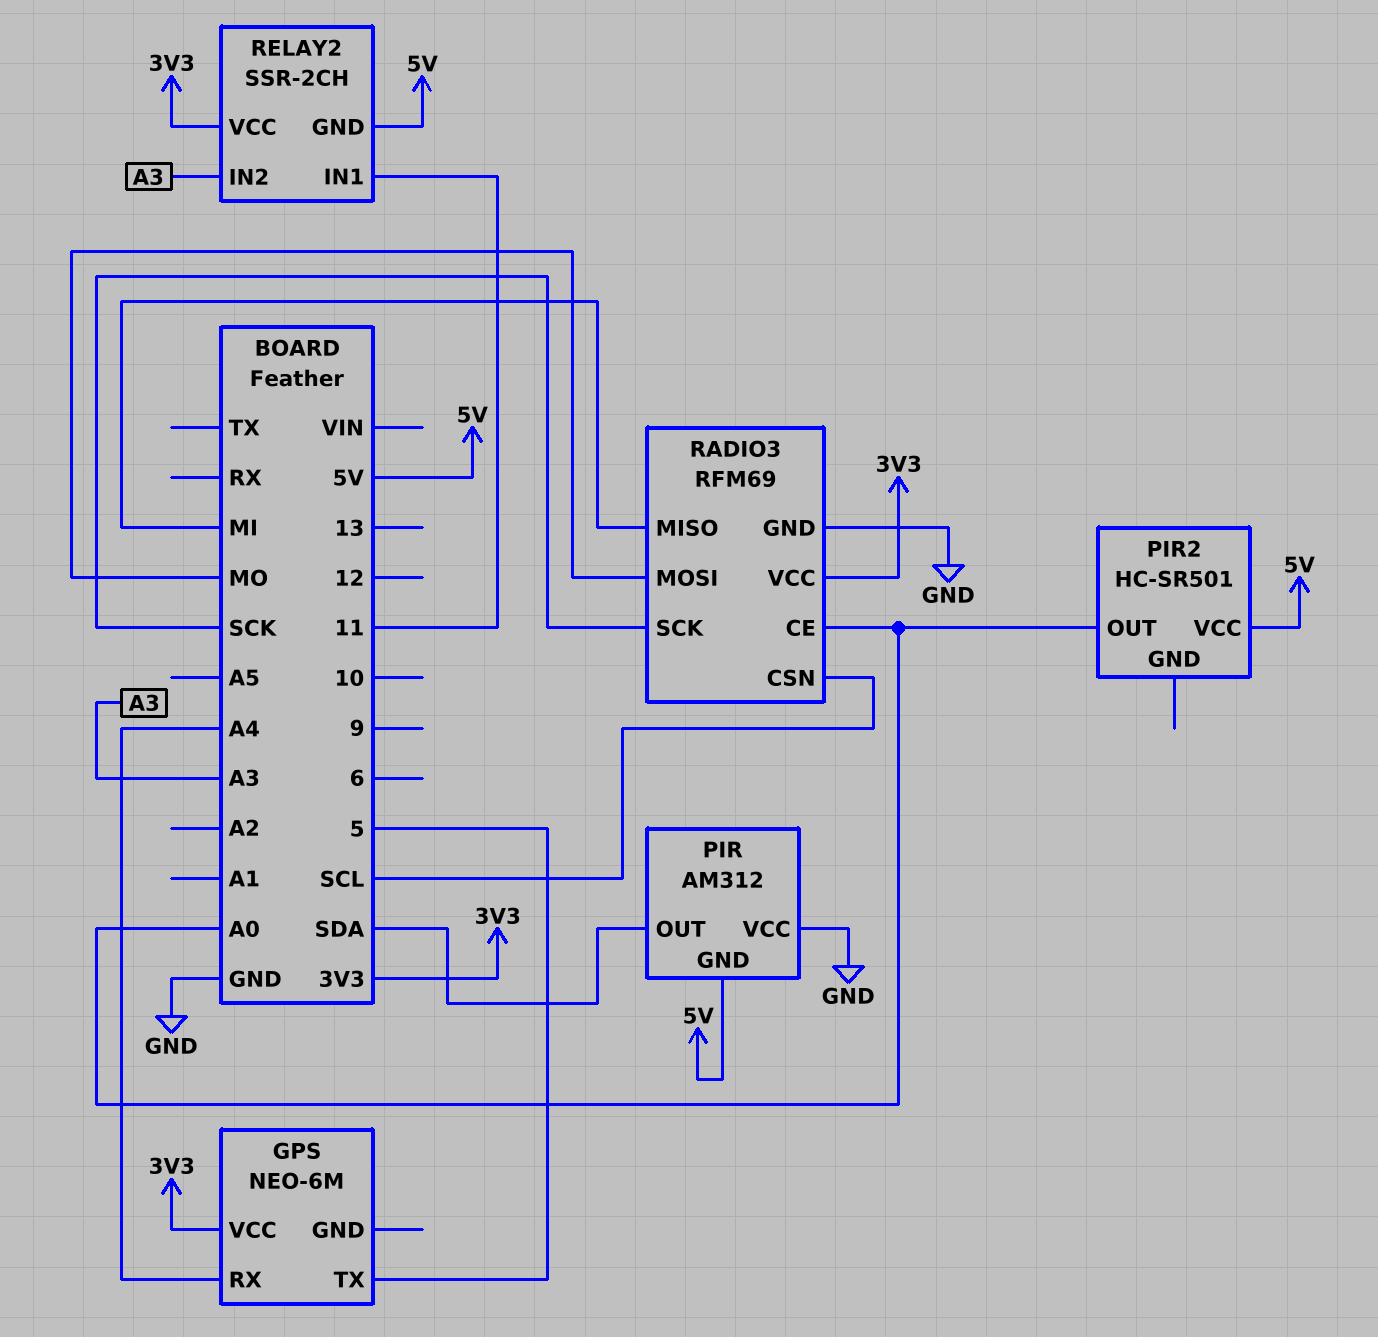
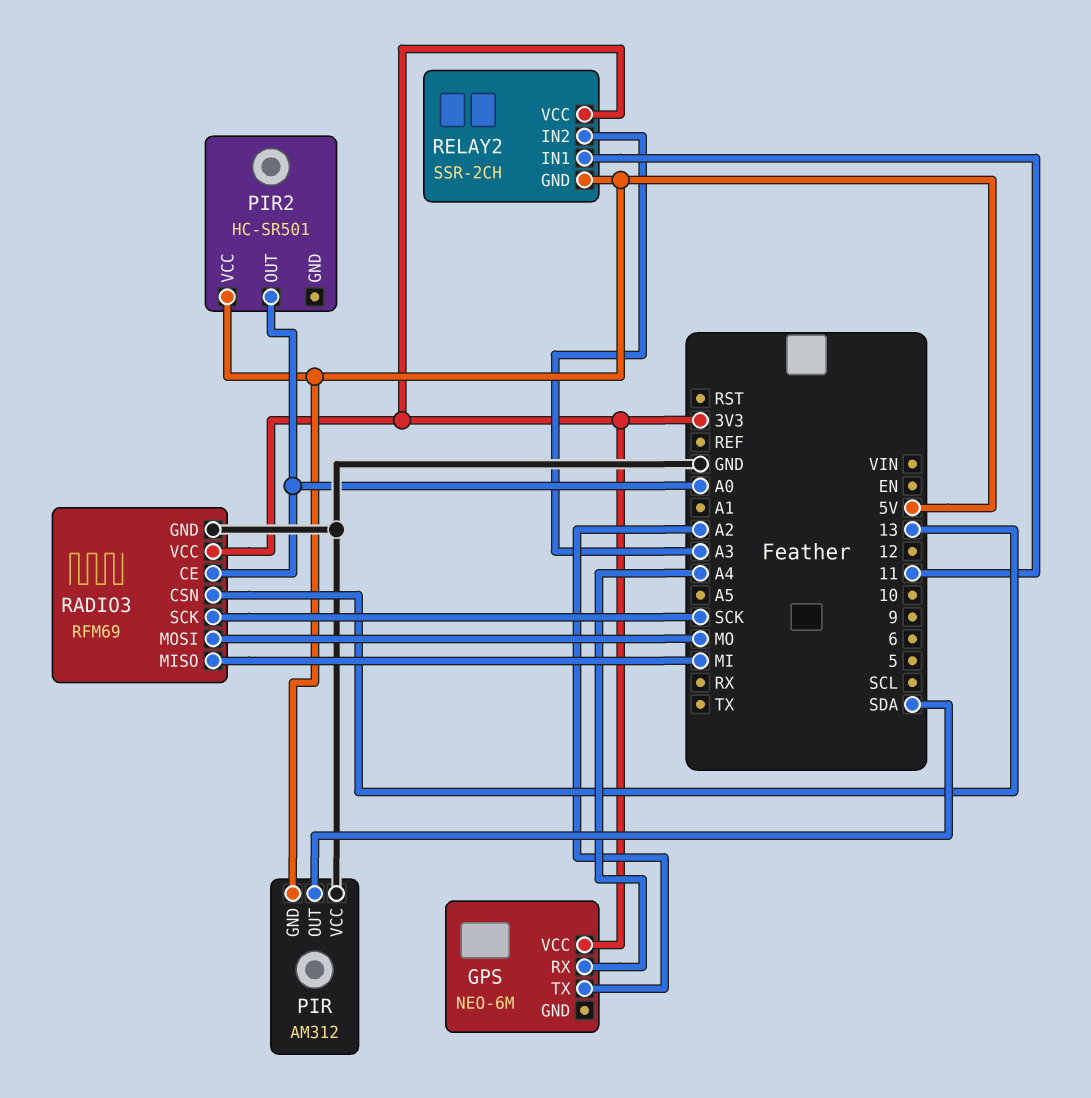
GPS pin TX: 5 -> A2
RADIO3 pin CSN: SCL -> 13

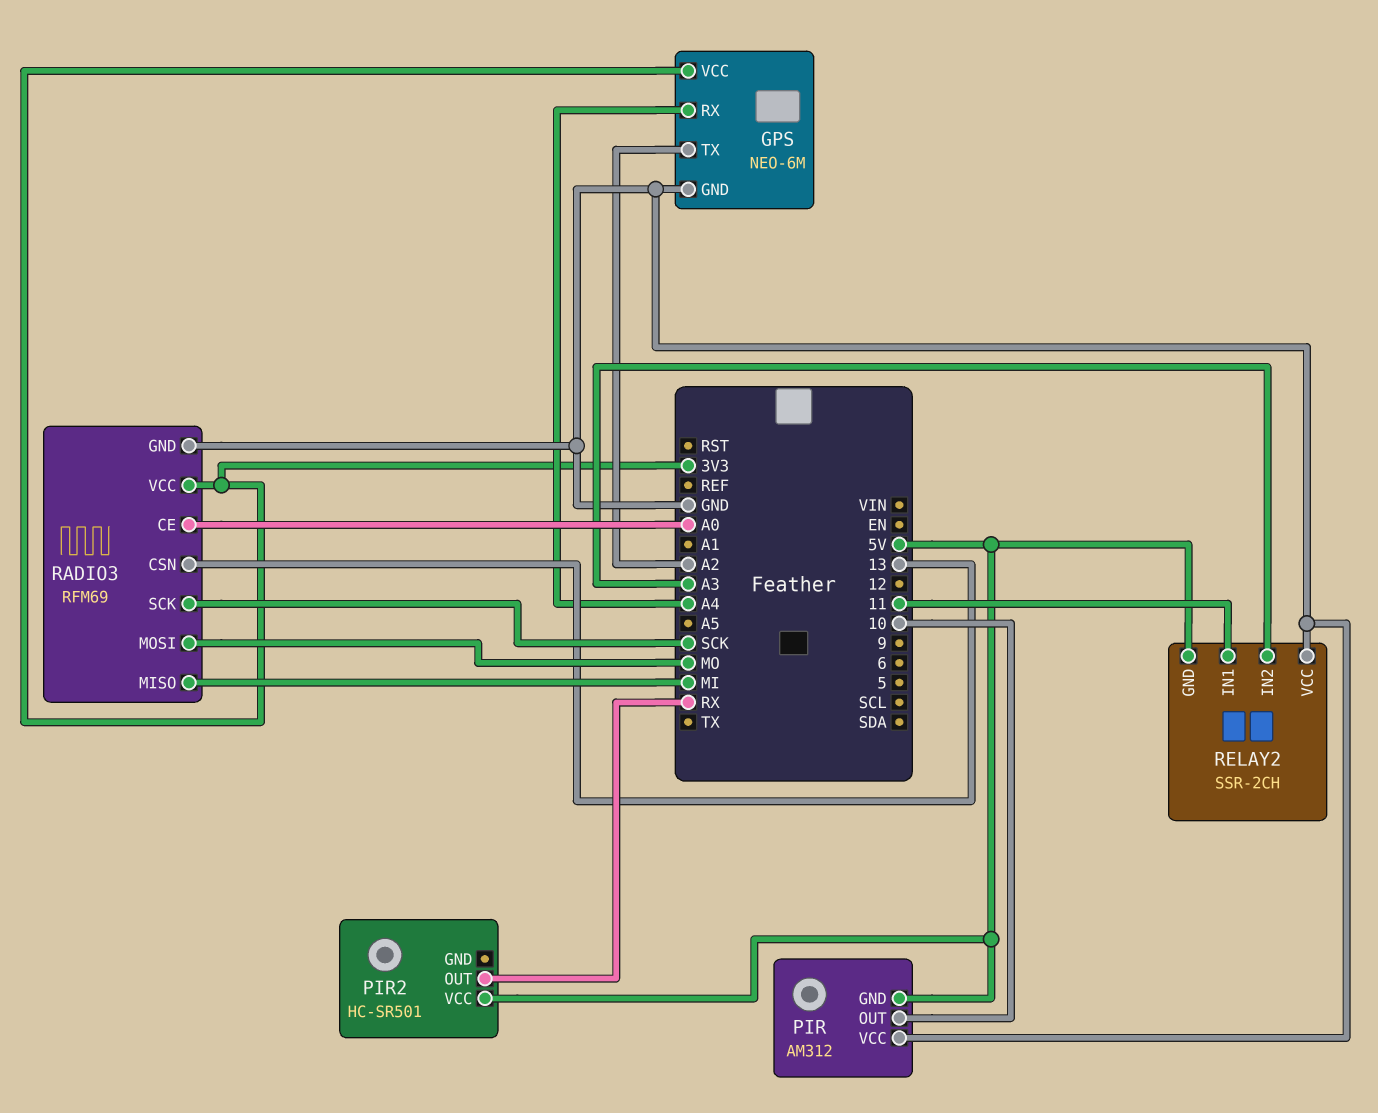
GPS pin GND: none -> GND
PIR pin OUT: SDA -> 10
PIR2 pin OUT: A0 -> RX
RELAY2 pin VCC: 3V3 -> GND

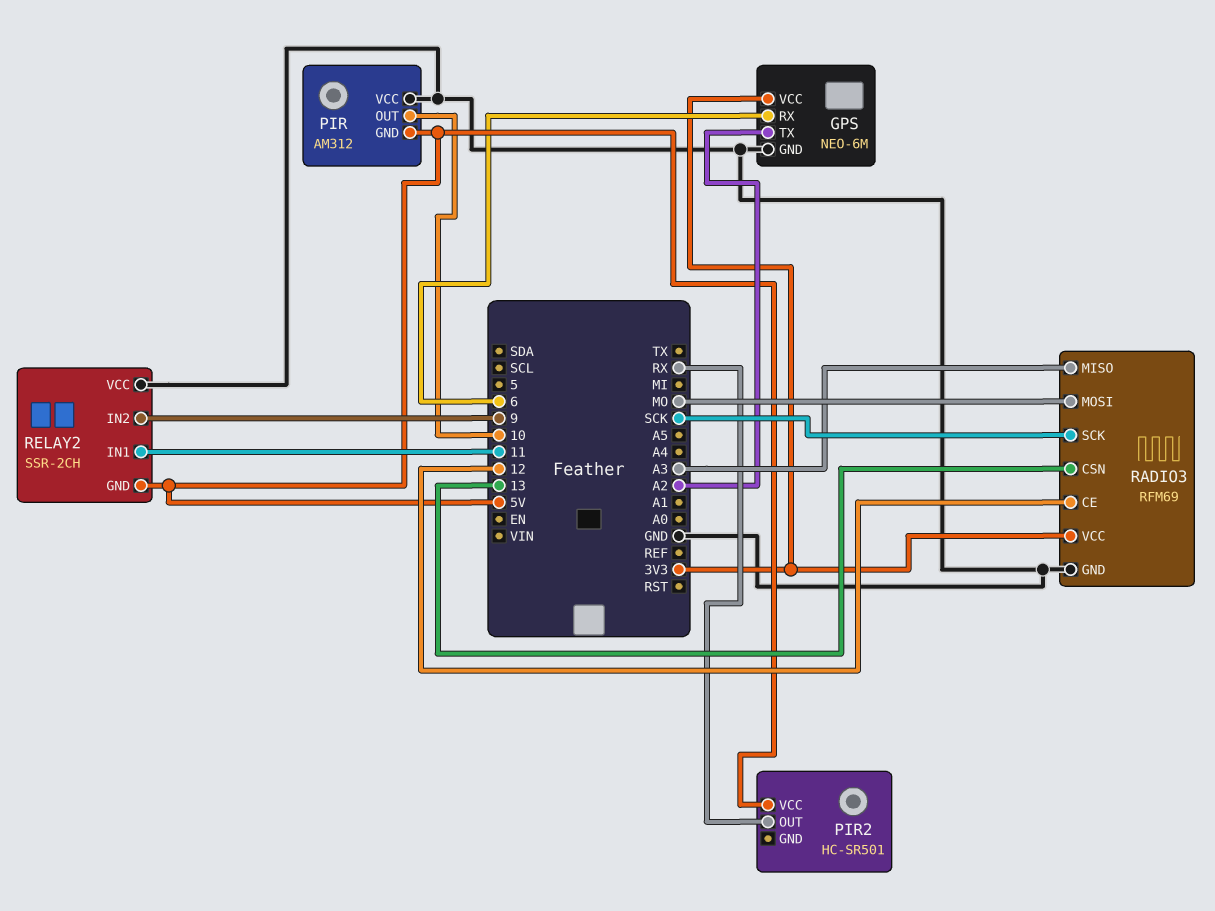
GPS pin RX: A4 -> 6
RADIO3 pin CE: A0 -> 12
RADIO3 pin MISO: MI -> A3
RELAY2 pin IN2: A3 -> 9

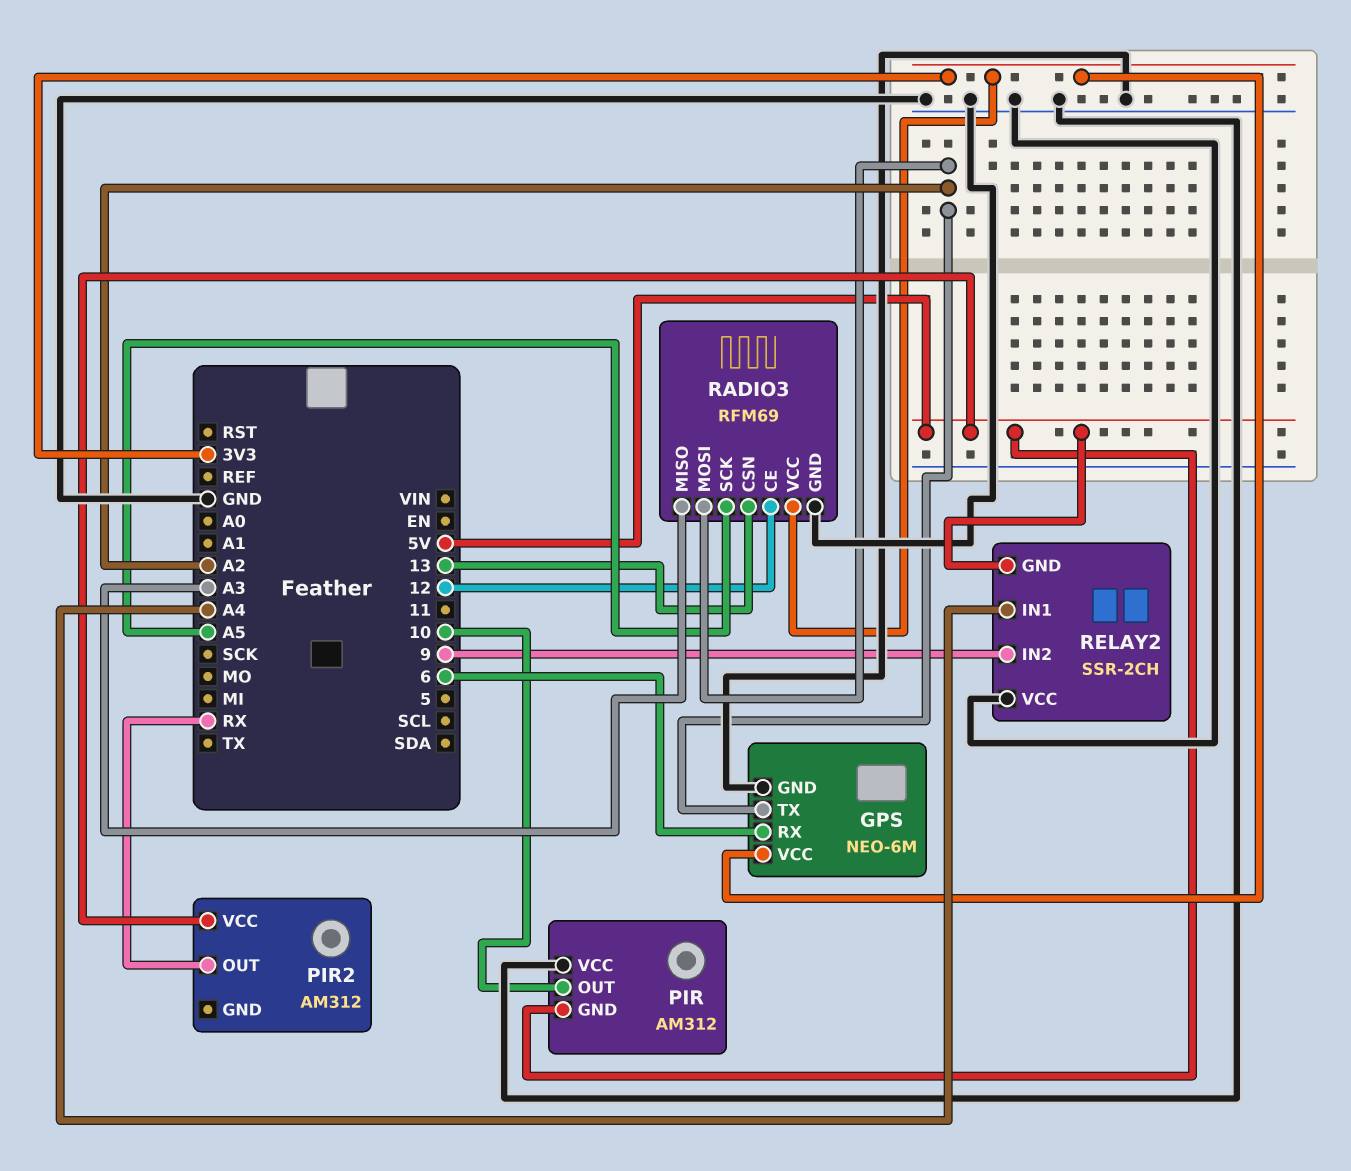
PIR2: HC-SR501 -> AM312
RADIO3 pin MOSI: MO -> A2
RADIO3 pin SCK: SCK -> A5
RELAY2 pin IN1: 11 -> A4

